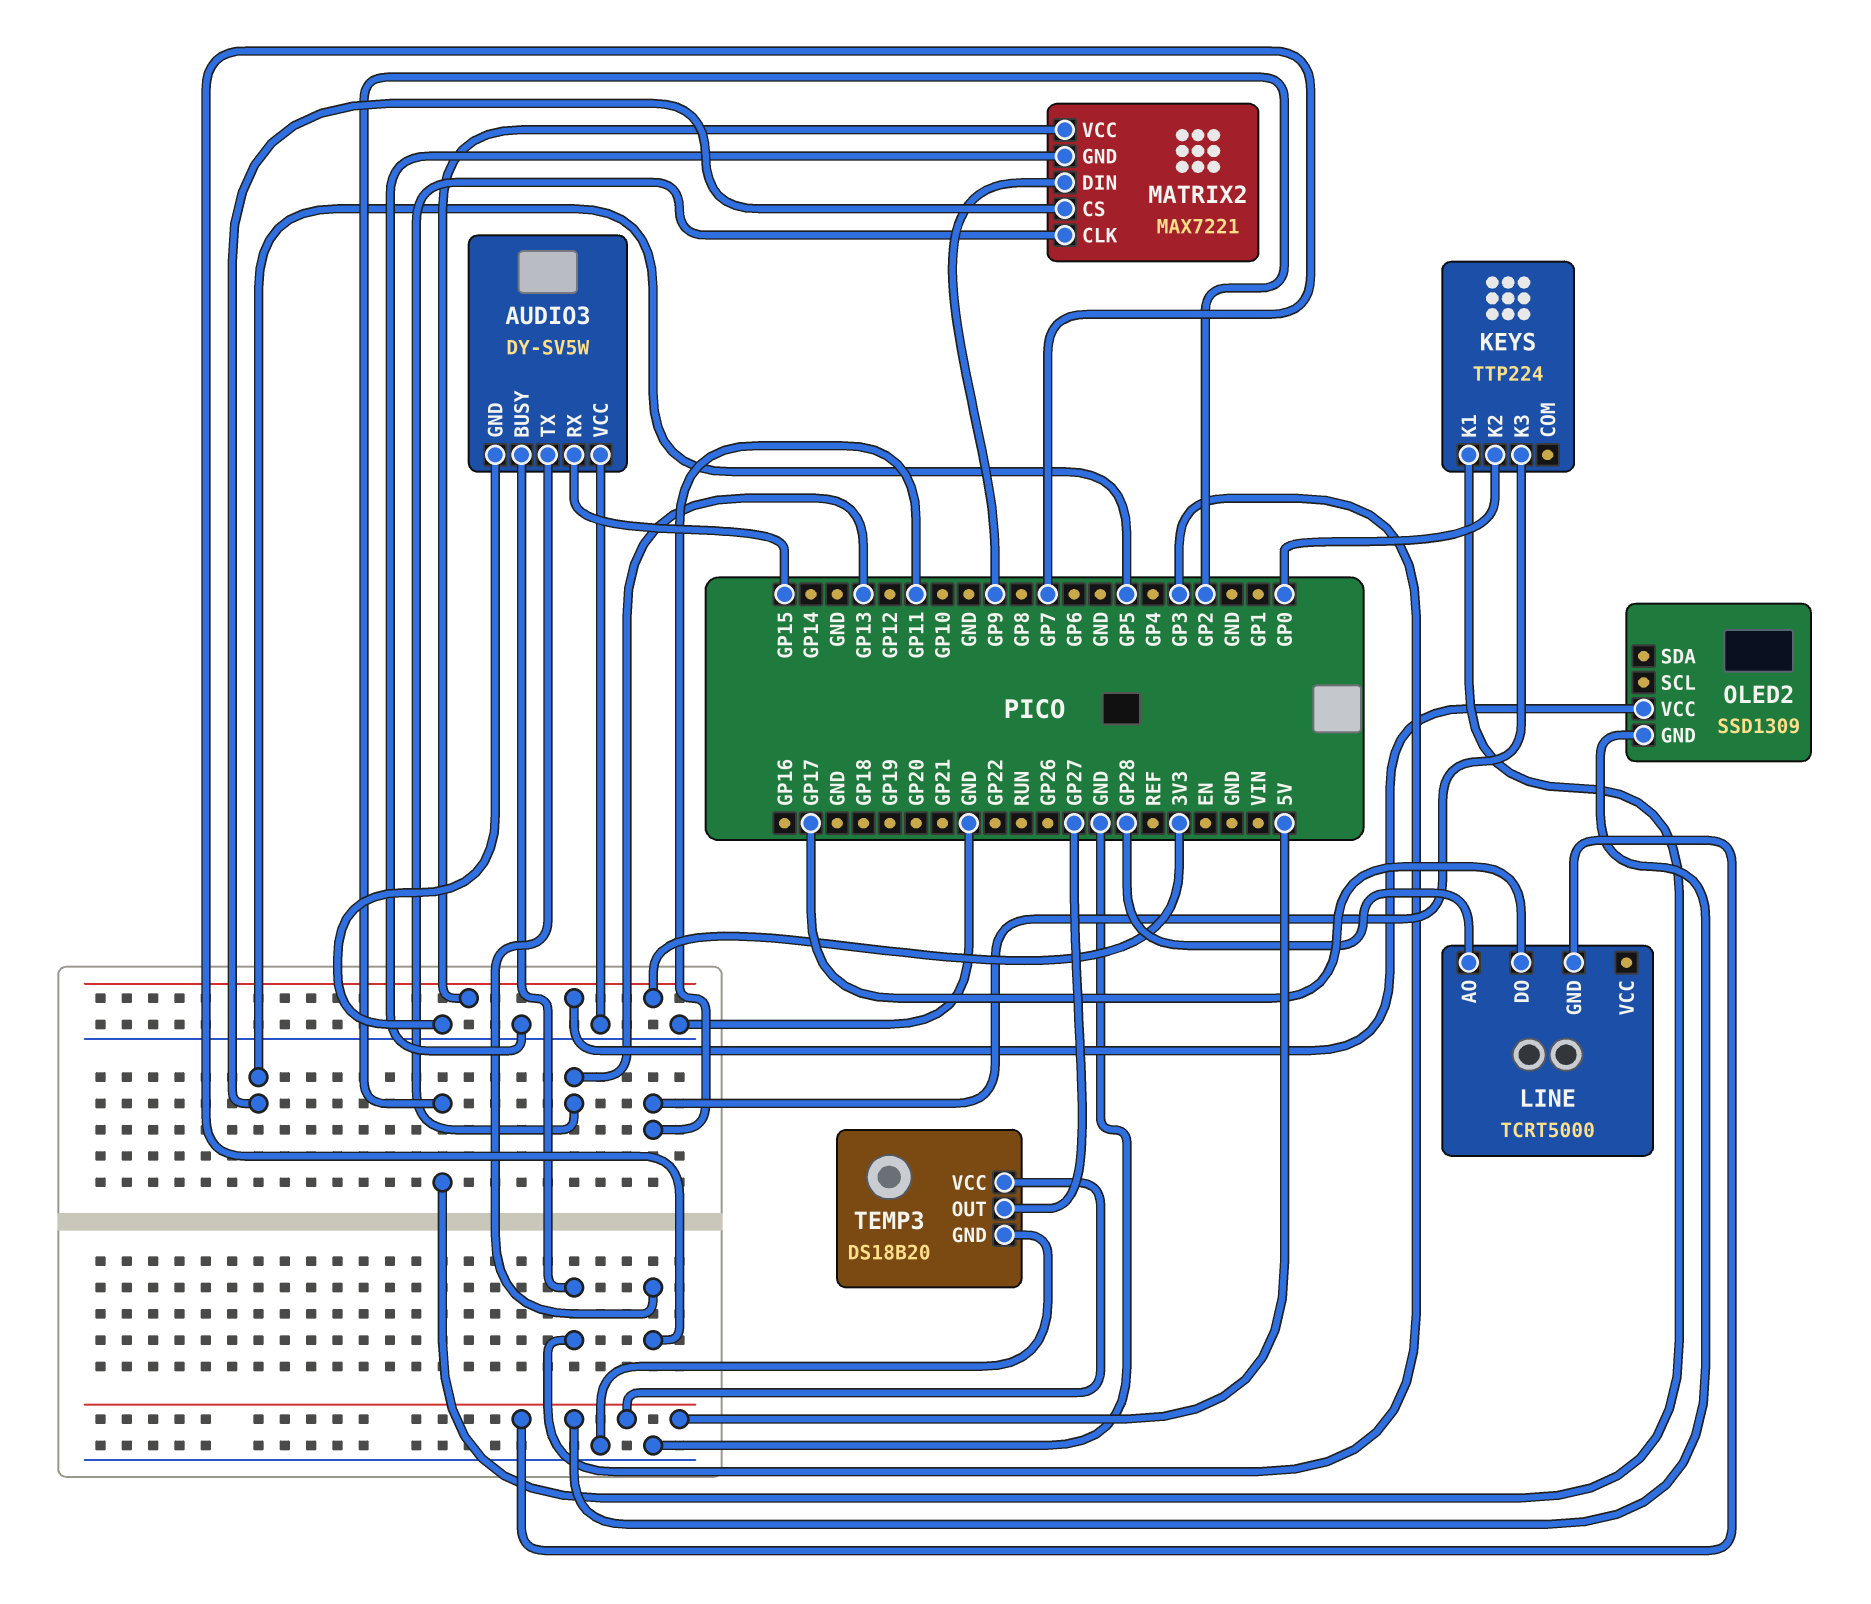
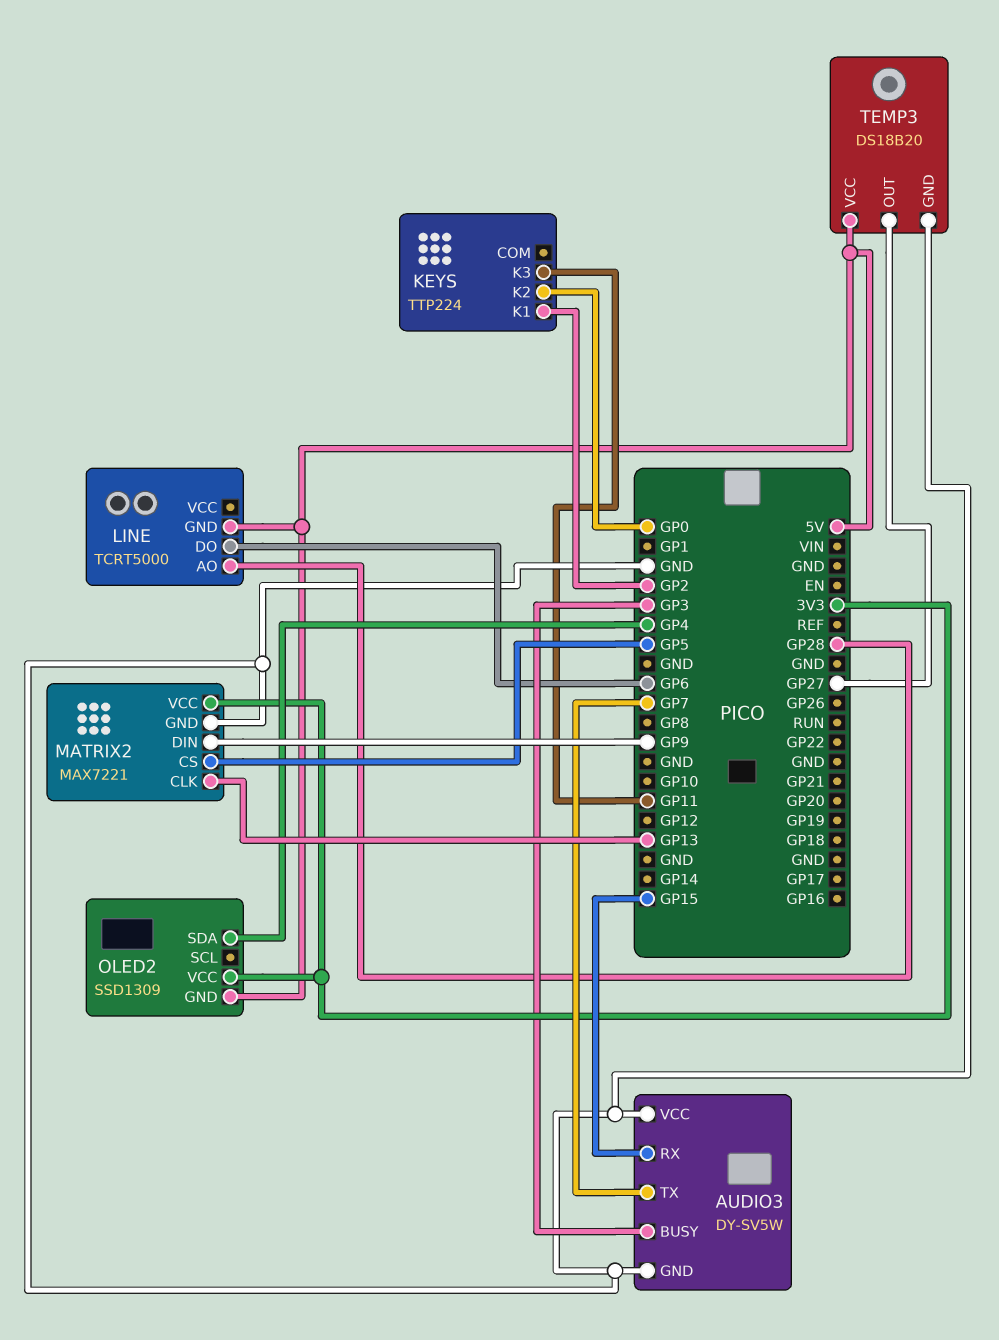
LINE pin DO: GP17 -> GP6
OLED2 pin SDA: none -> GP4

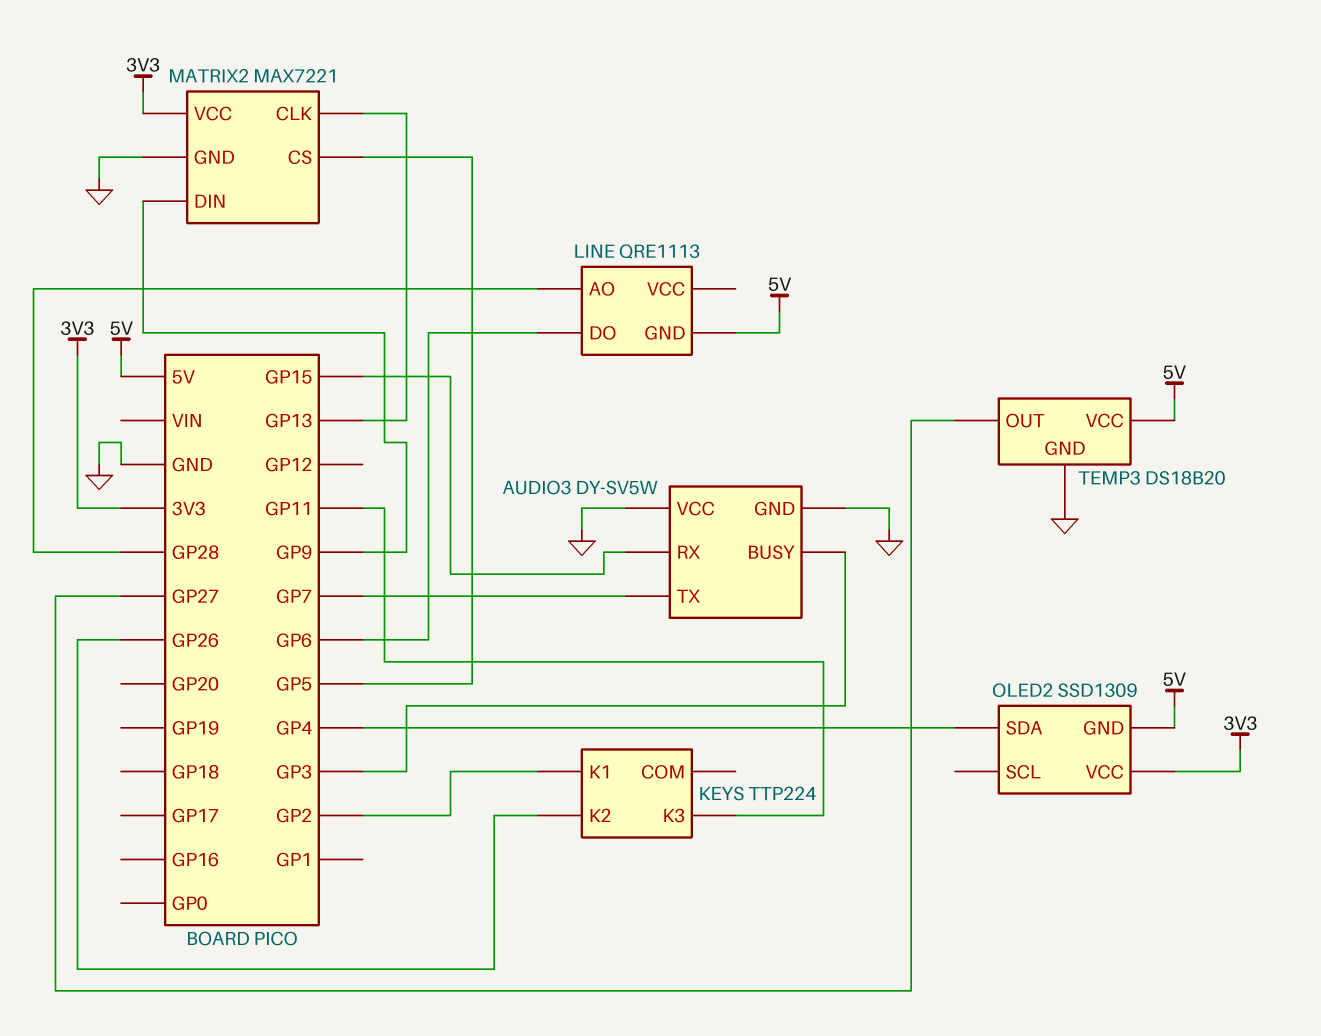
KEYS pin K2: GP0 -> GP26
LINE: TCRT5000 -> QRE1113

